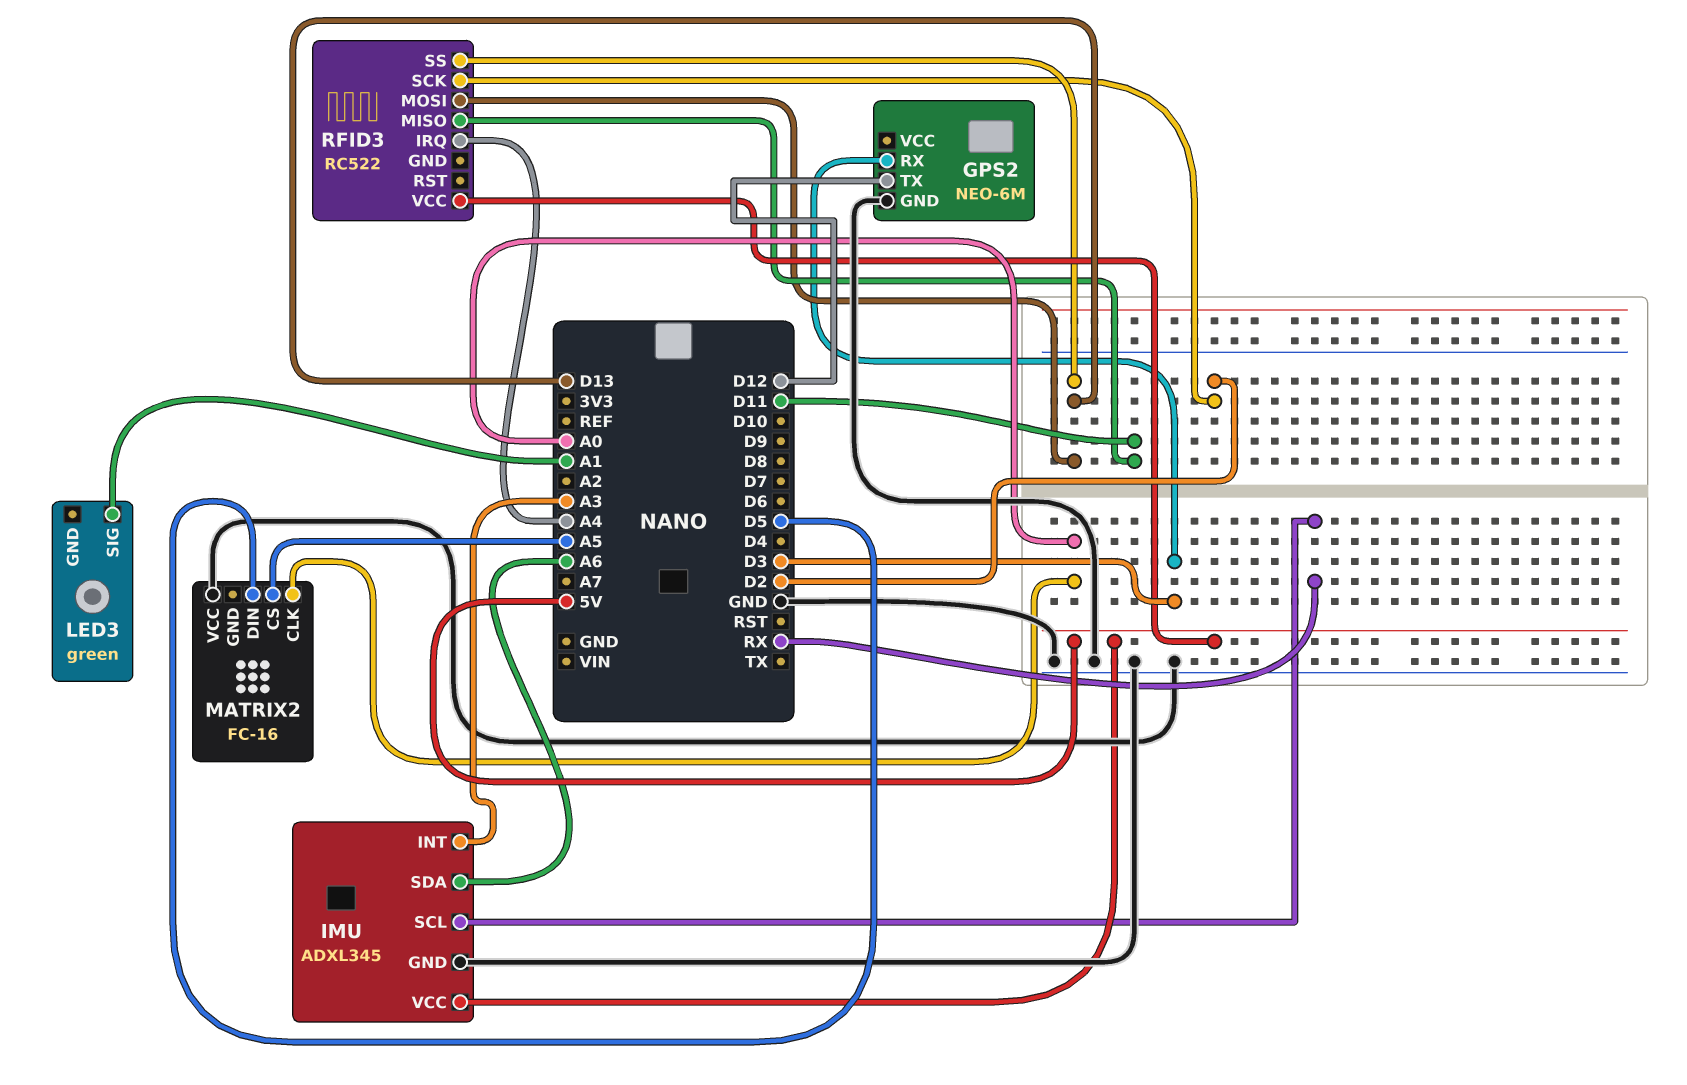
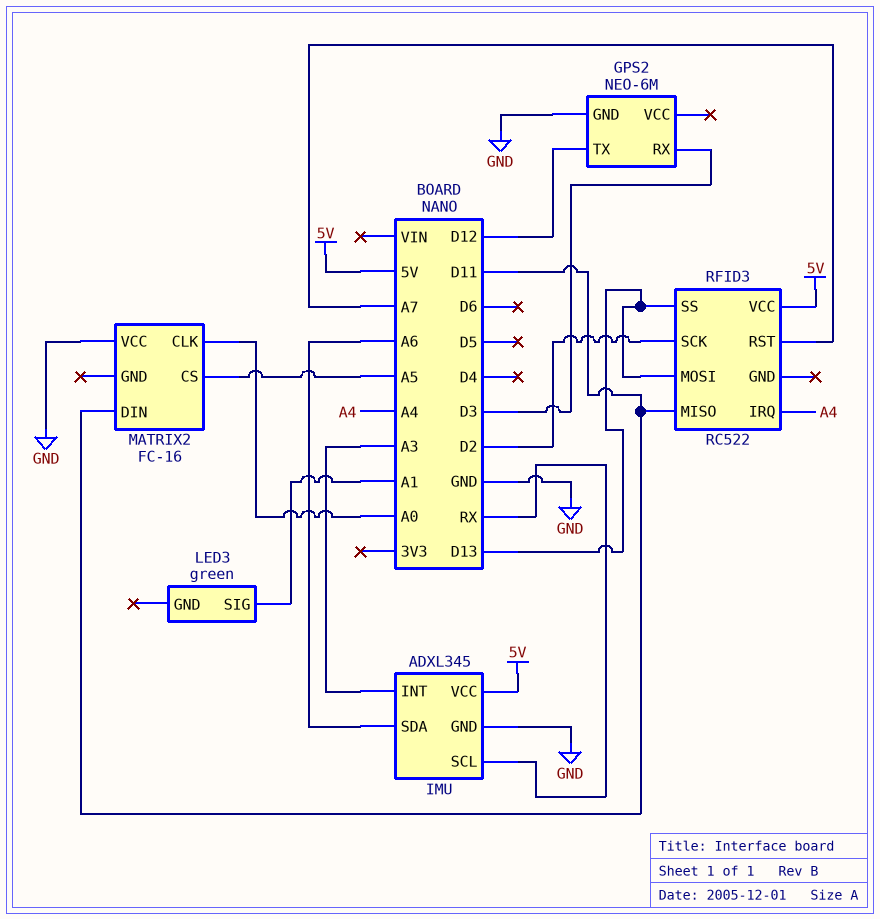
MATRIX2 pin DIN: D5 -> D11
RFID3 pin RST: none -> A7

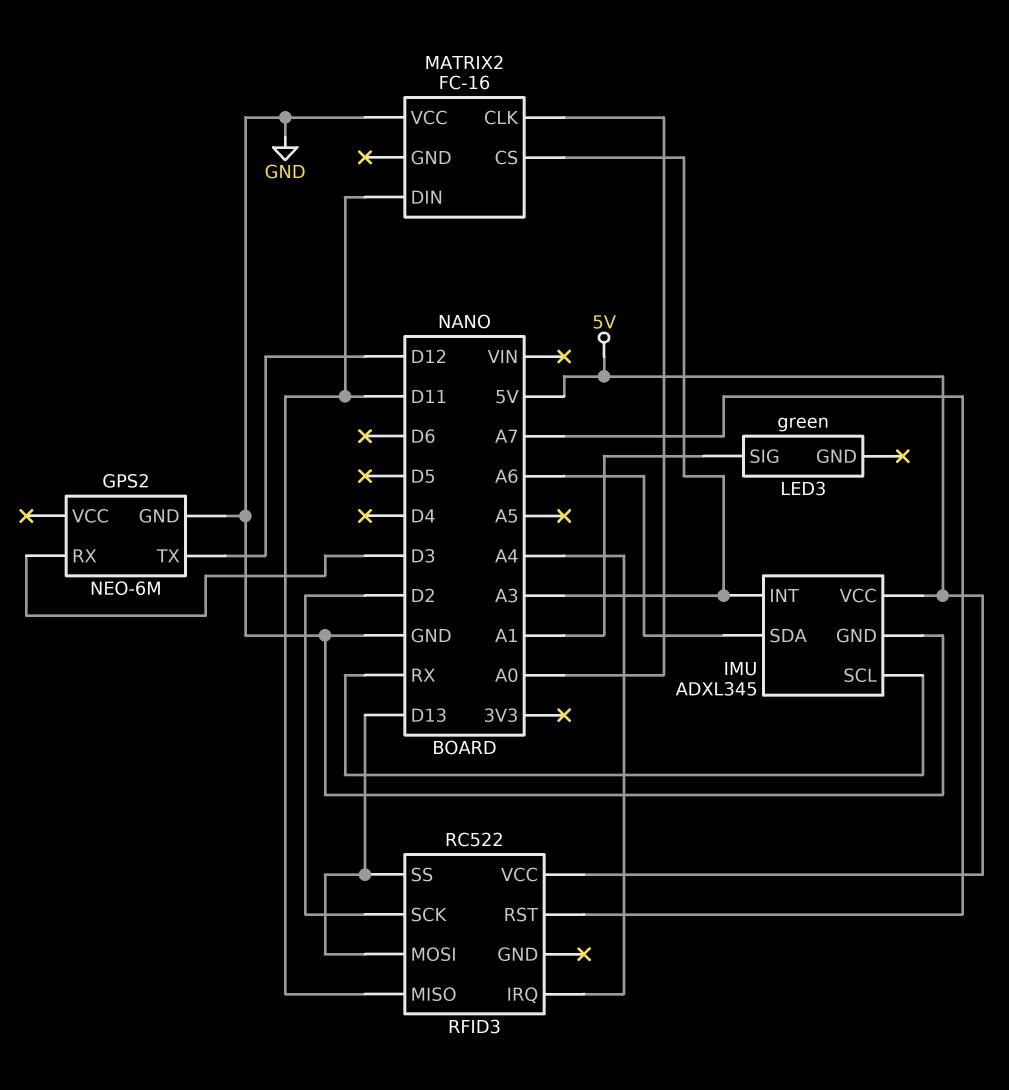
MATRIX2 pin CS: A5 -> A3

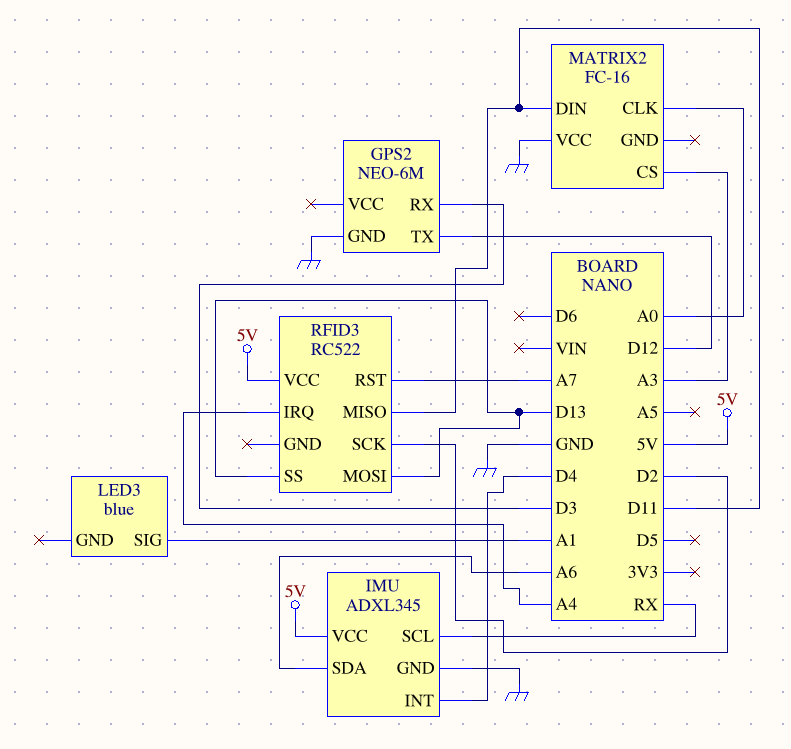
IMU pin INT: A3 -> D4
LED3: green -> blue

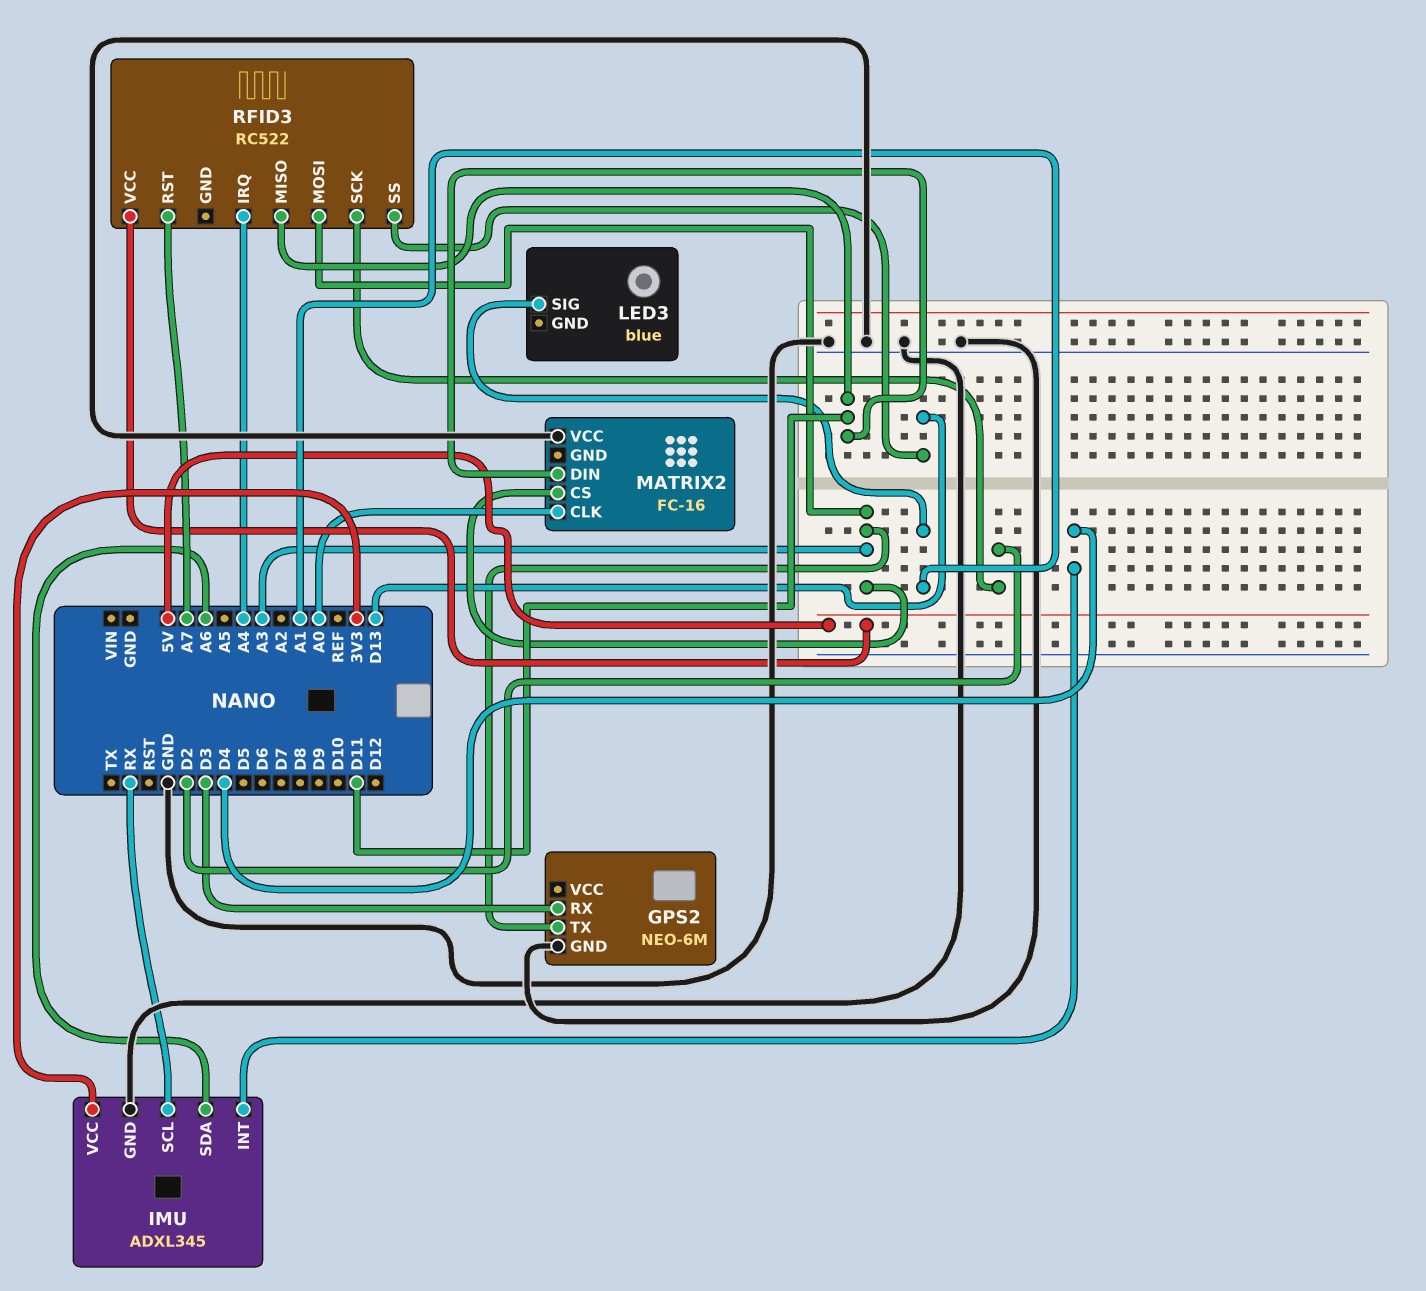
GPS2 pin TX: D12 -> A3
IMU pin VCC: 5V -> 3V3
RFID3 pin MOSI: D13 -> A3

